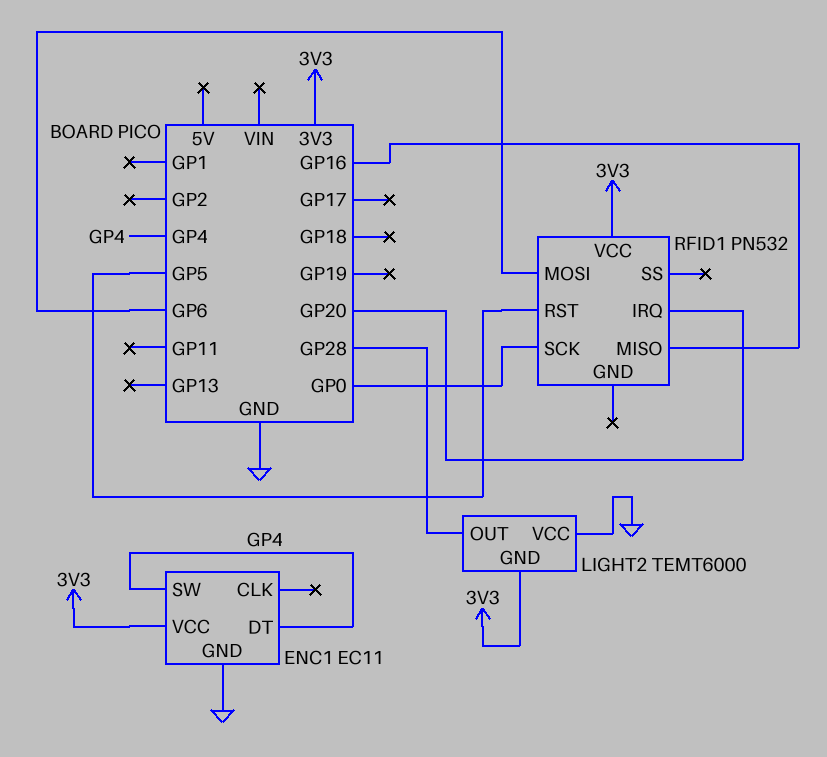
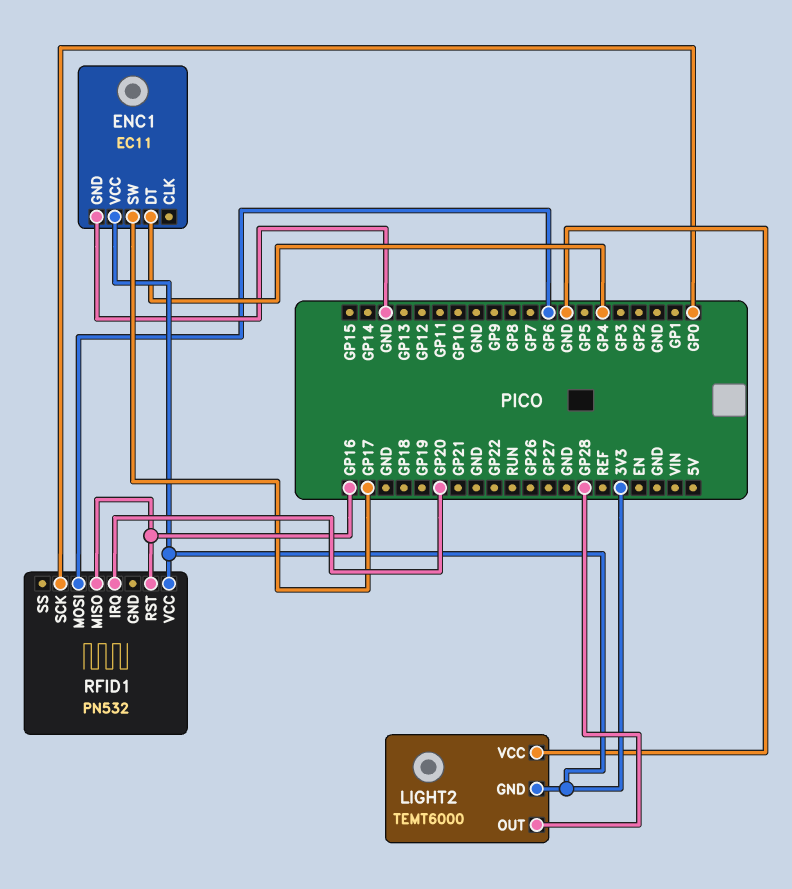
ENC1 pin SW: GP4 -> GP17
RFID1 pin RST: GP5 -> GP16

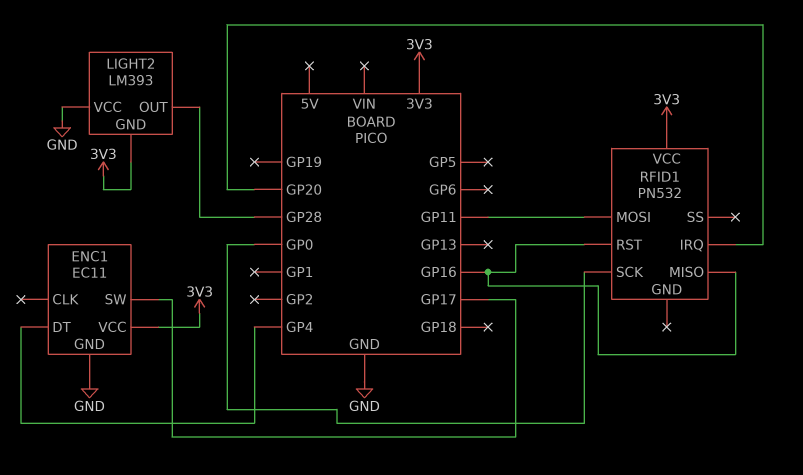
LIGHT2: TEMT6000 -> LM393
RFID1 pin MOSI: GP6 -> GP11

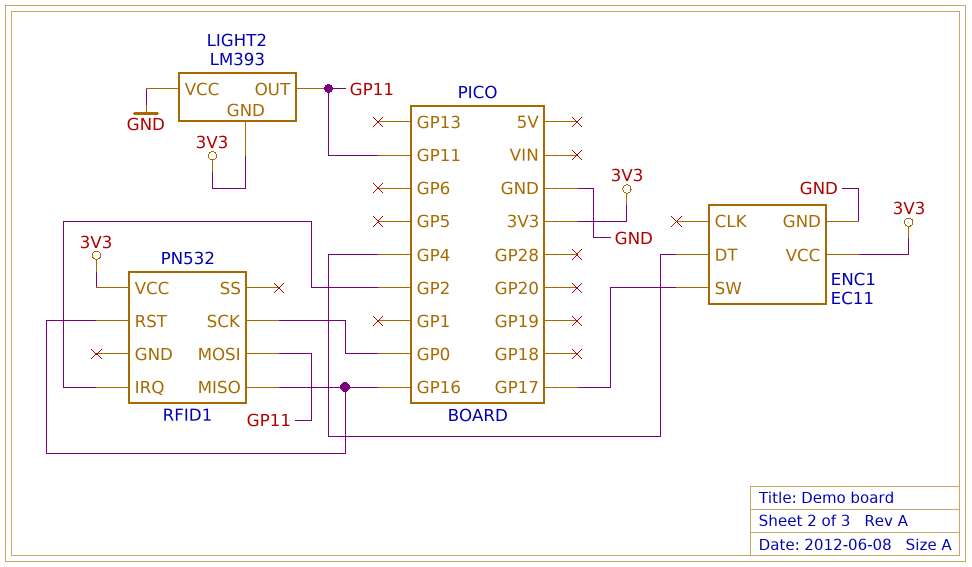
LIGHT2 pin OUT: GP28 -> GP11
RFID1 pin IRQ: GP20 -> GP2

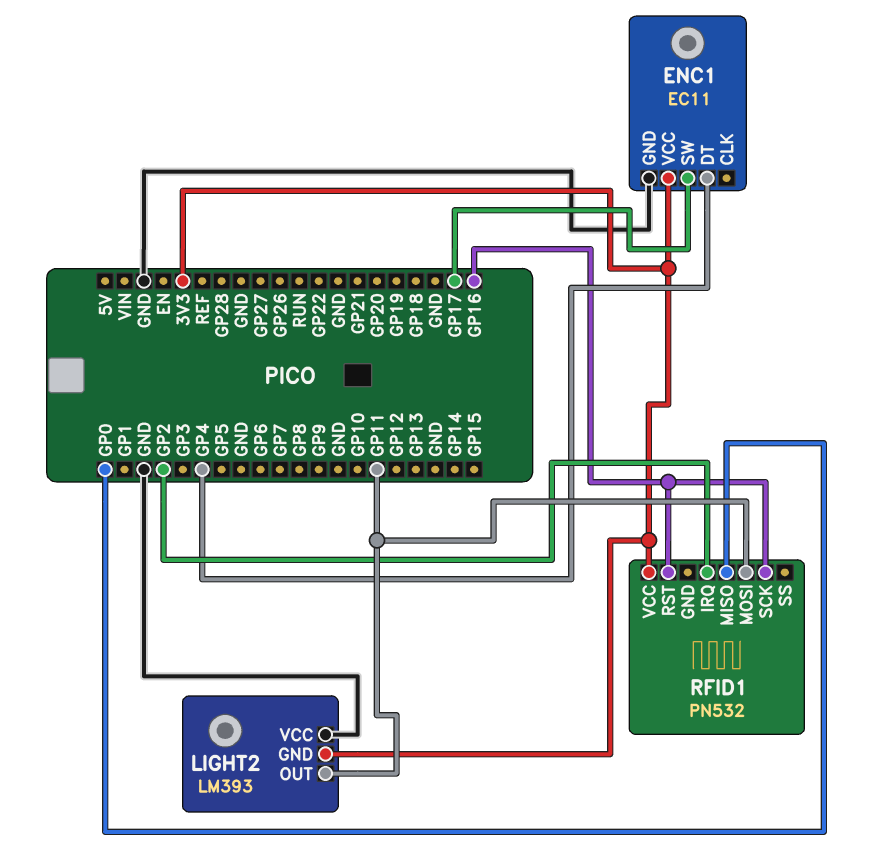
RFID1 pin MISO: GP16 -> GP0
RFID1 pin SCK: GP0 -> GP16

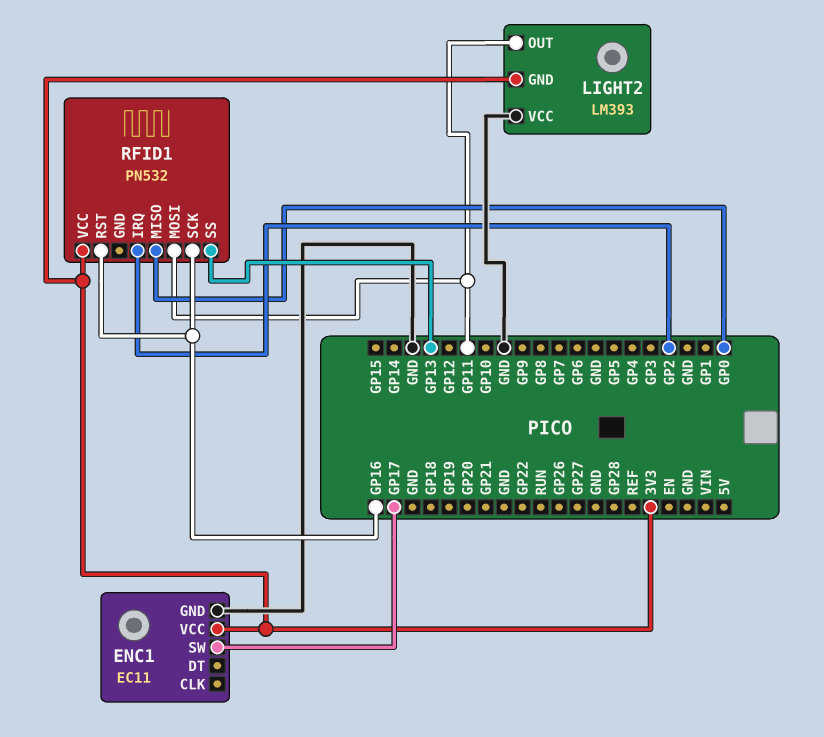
ENC1 pin DT: GP4 -> none
RFID1 pin SS: none -> GP13

